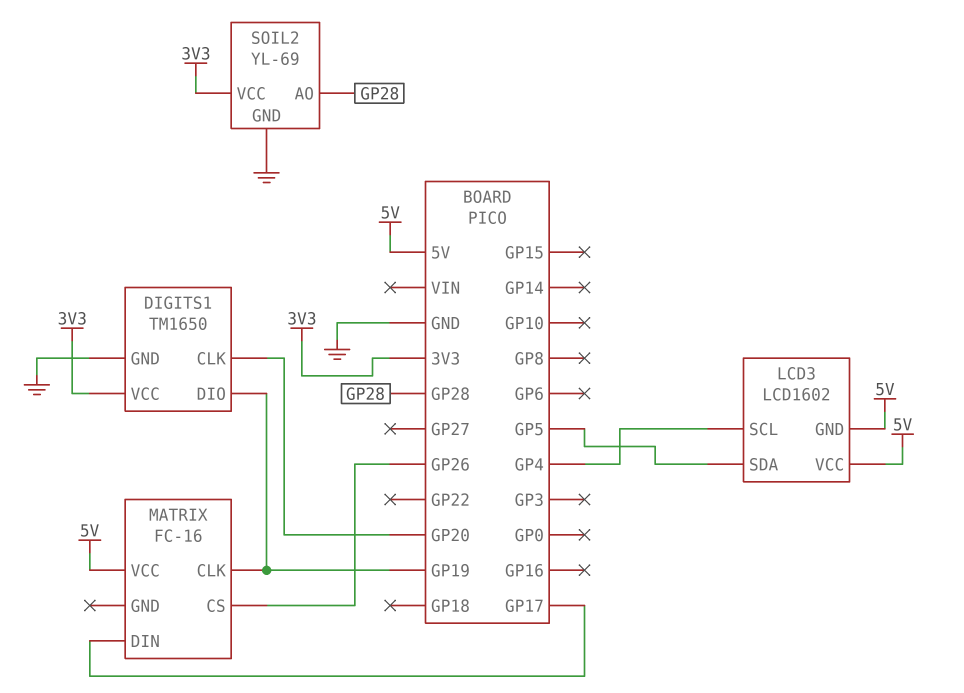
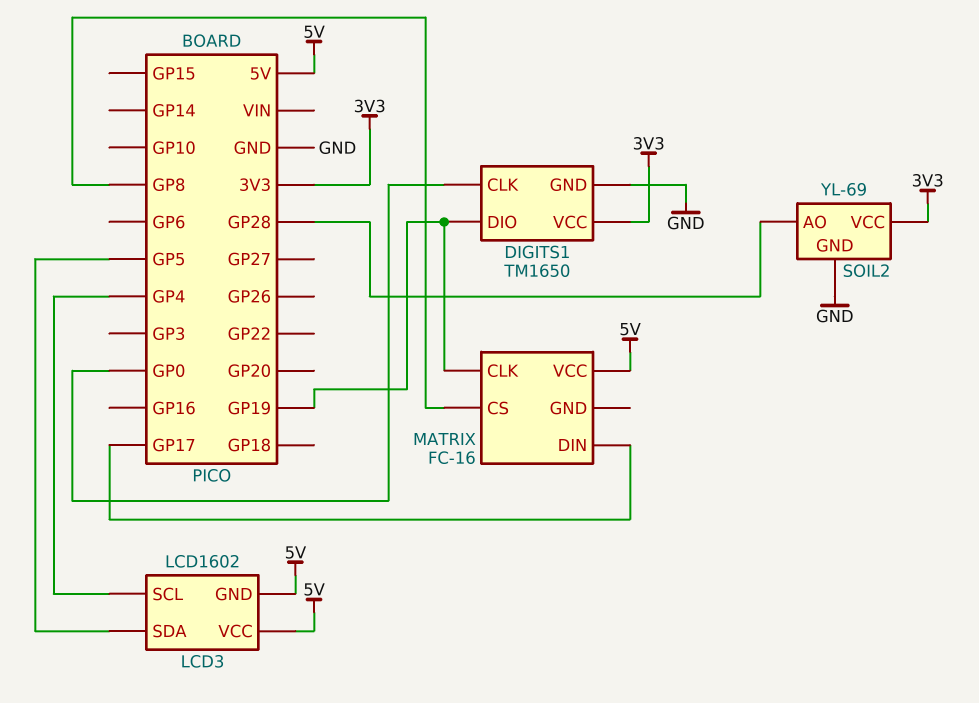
DIGITS1 pin CLK: GP20 -> GP0
MATRIX pin CS: GP26 -> GP8

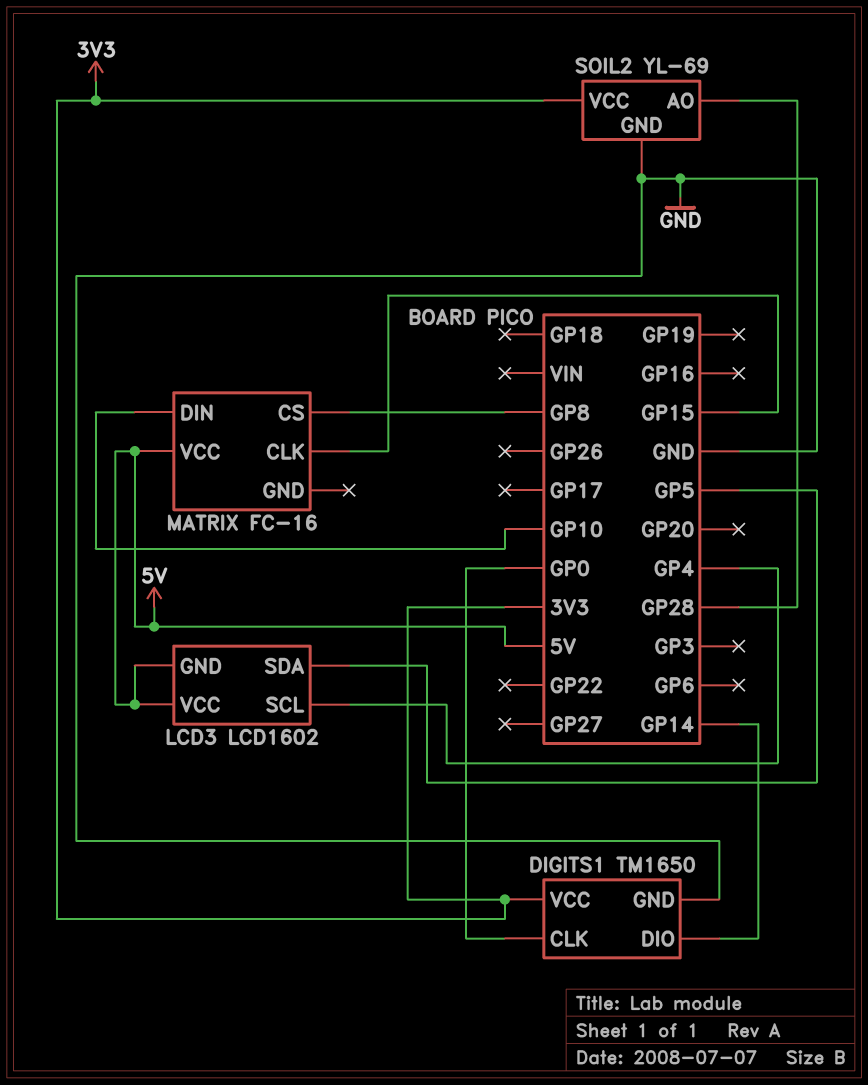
DIGITS1 pin DIO: GP19 -> GP14
MATRIX pin CLK: GP19 -> GP15
MATRIX pin DIN: GP17 -> GP10

